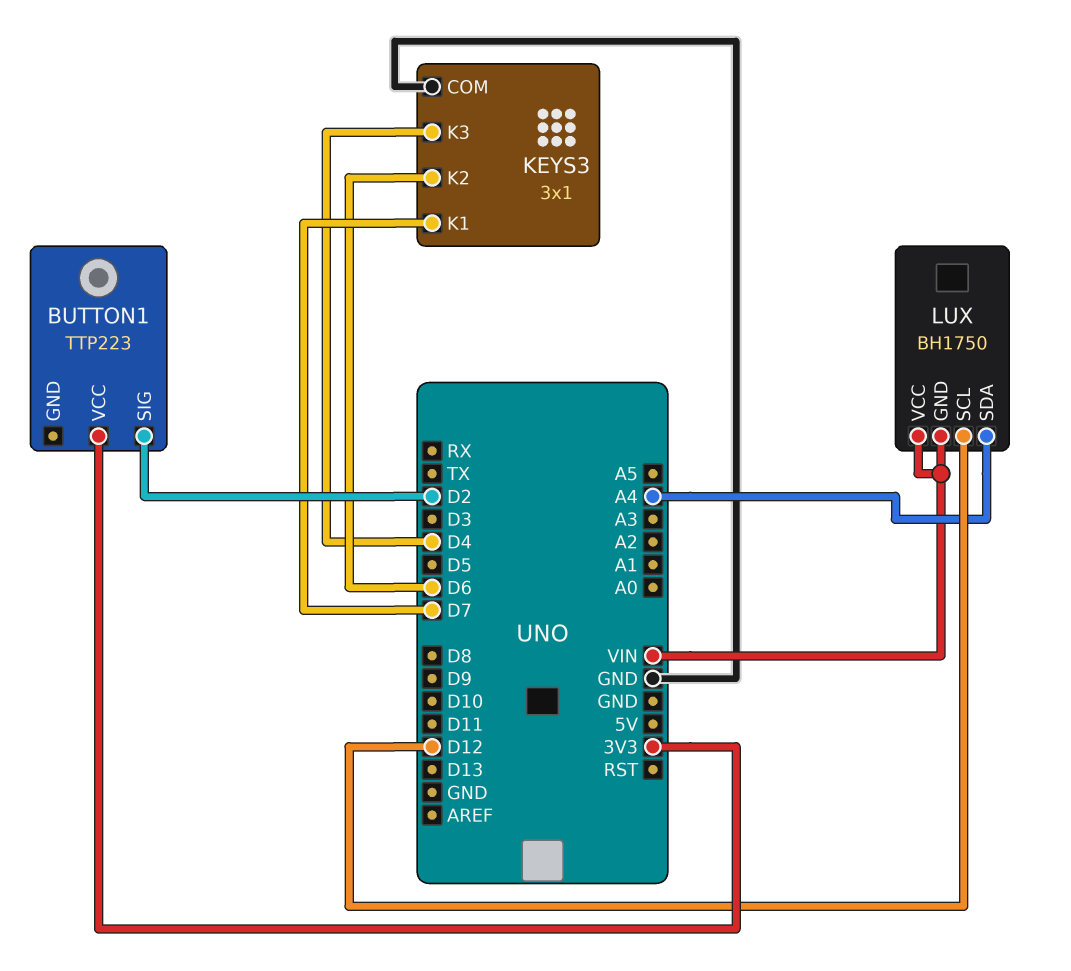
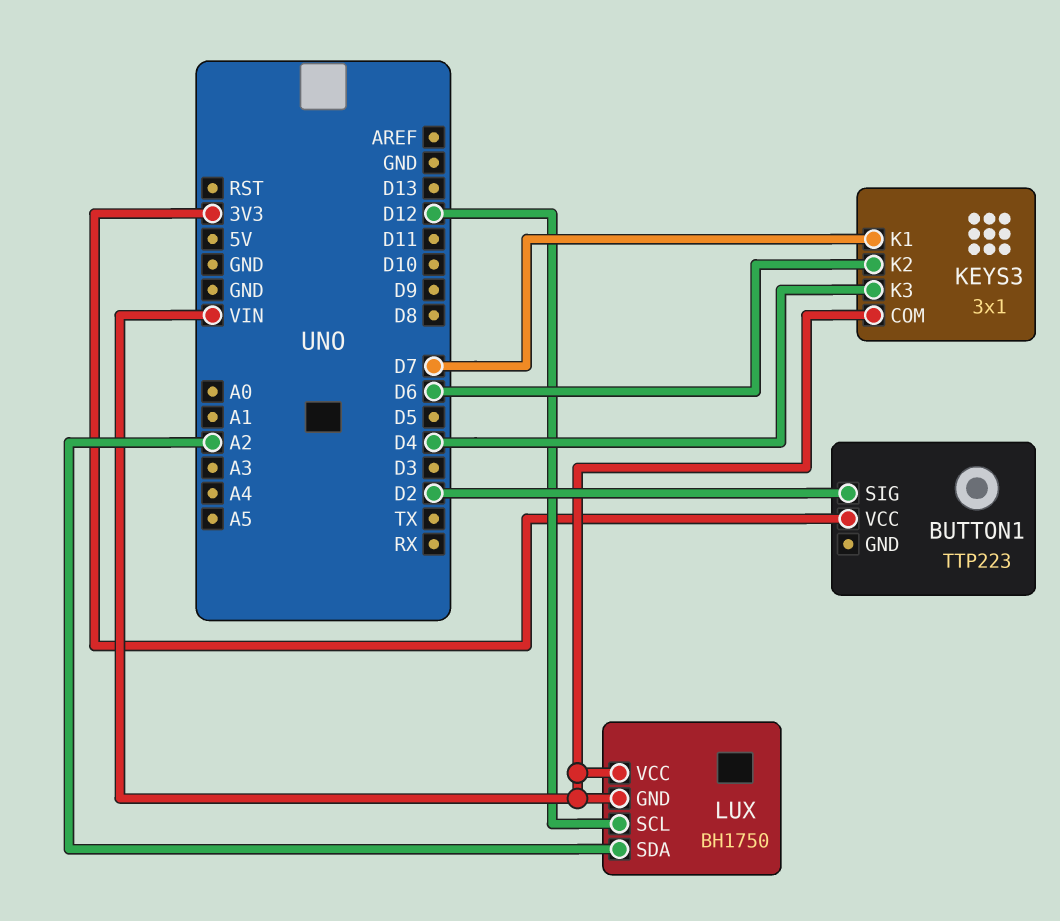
KEYS3 pin COM: GND -> VIN
LUX pin SDA: A4 -> A2

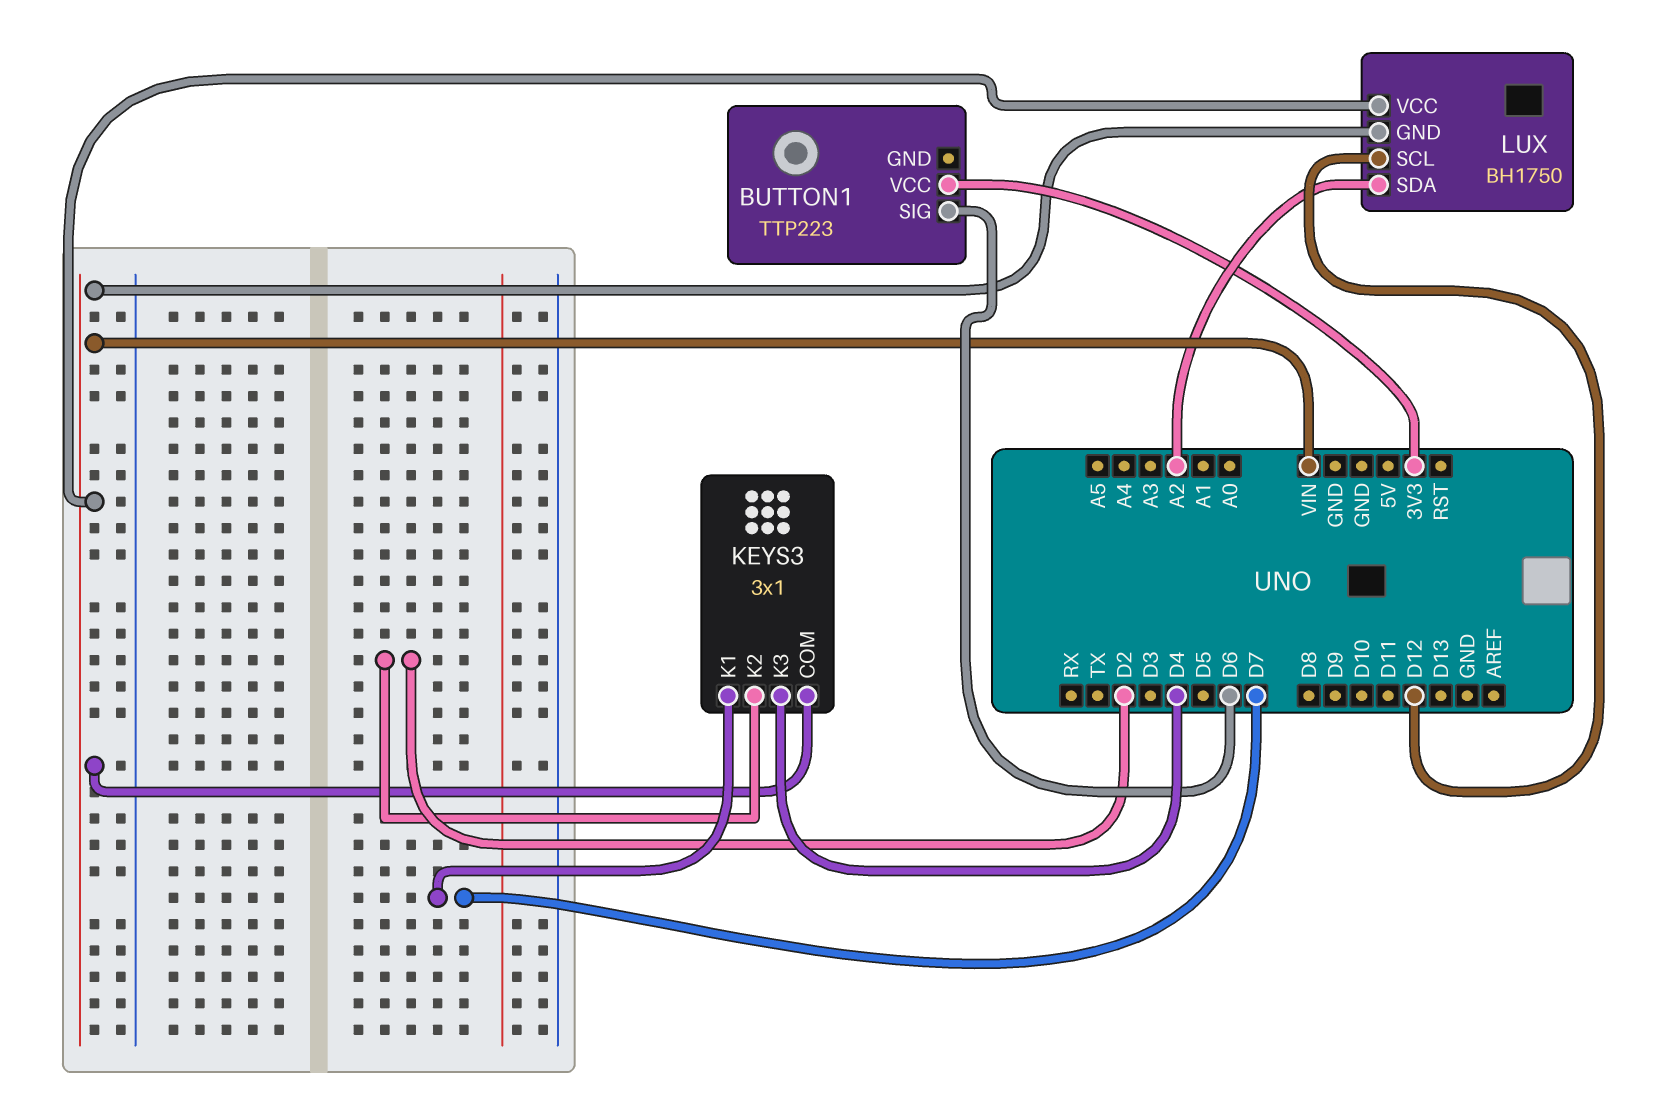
BUTTON1 pin SIG: D2 -> D6
KEYS3 pin K2: D6 -> D2

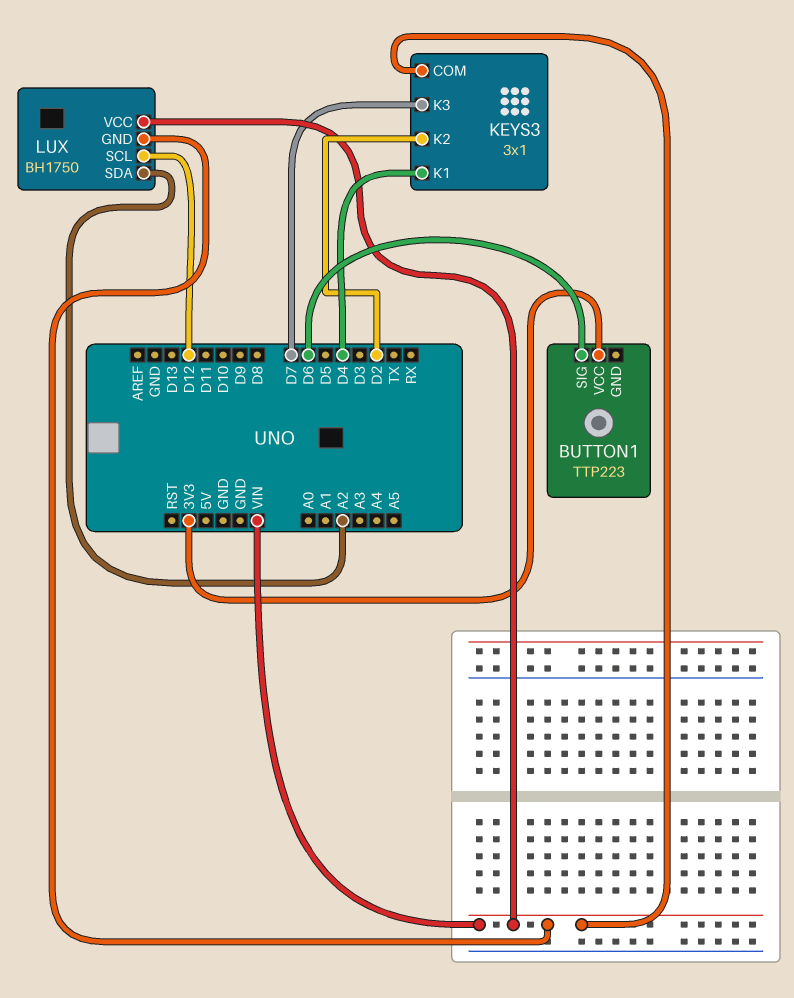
KEYS3 pin K1: D7 -> D4
KEYS3 pin K3: D4 -> D7

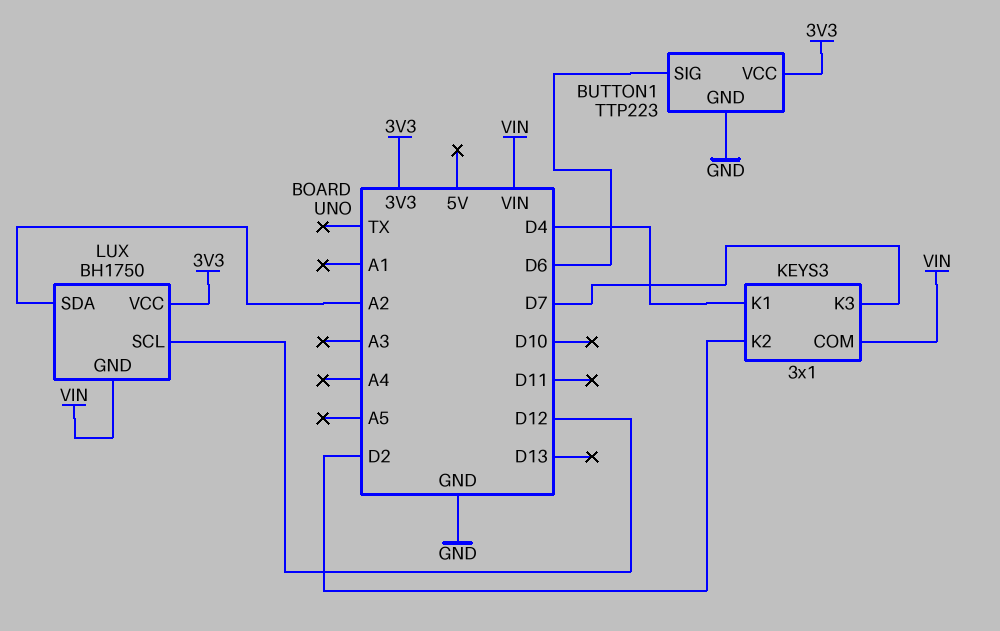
BUTTON1 pin GND: none -> GND
LUX pin VCC: VIN -> 3V3

